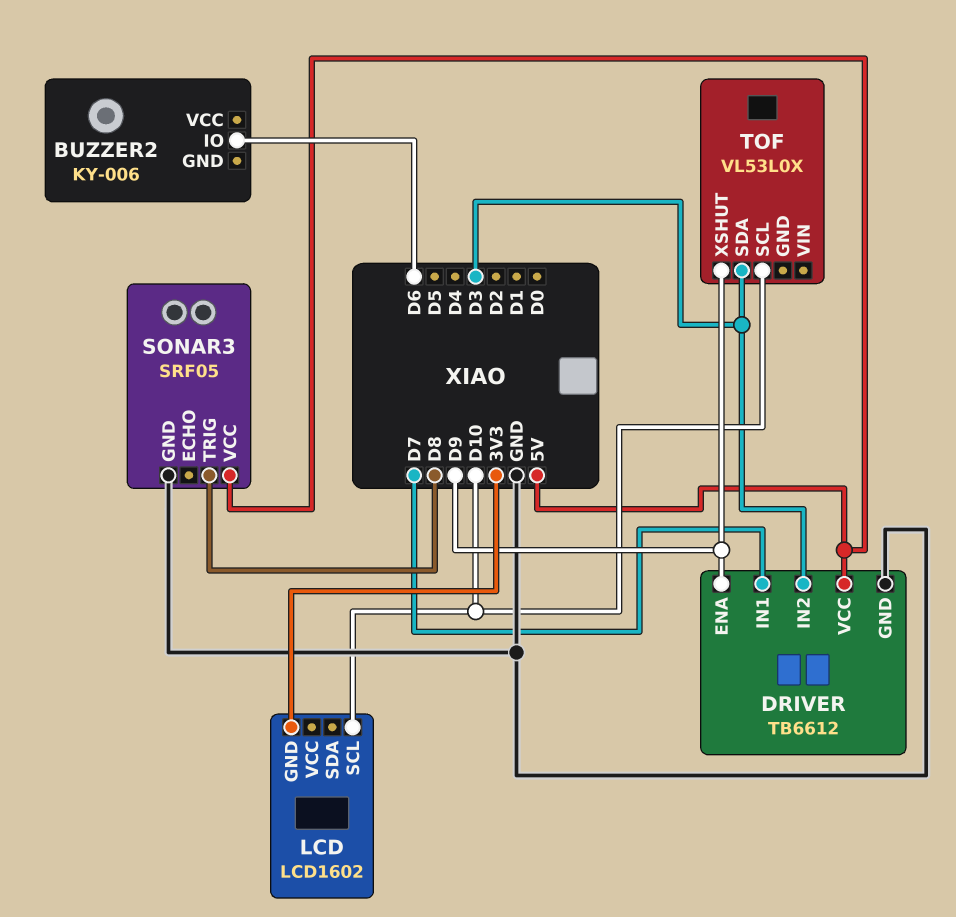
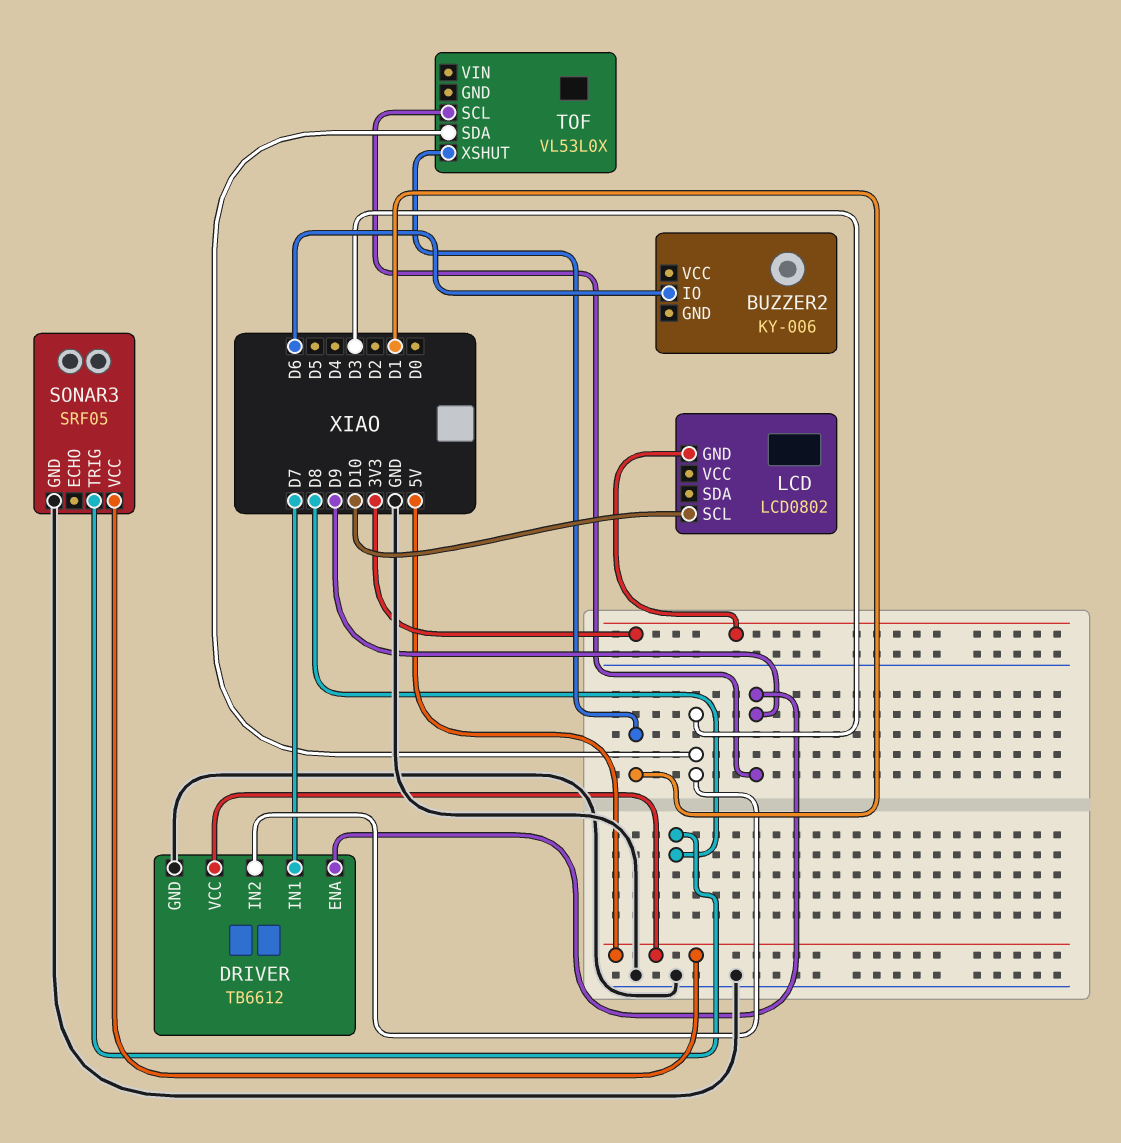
LCD: LCD1602 -> LCD0802
TOF pin SCL: D10 -> D9
TOF pin XSHUT: D9 -> D1

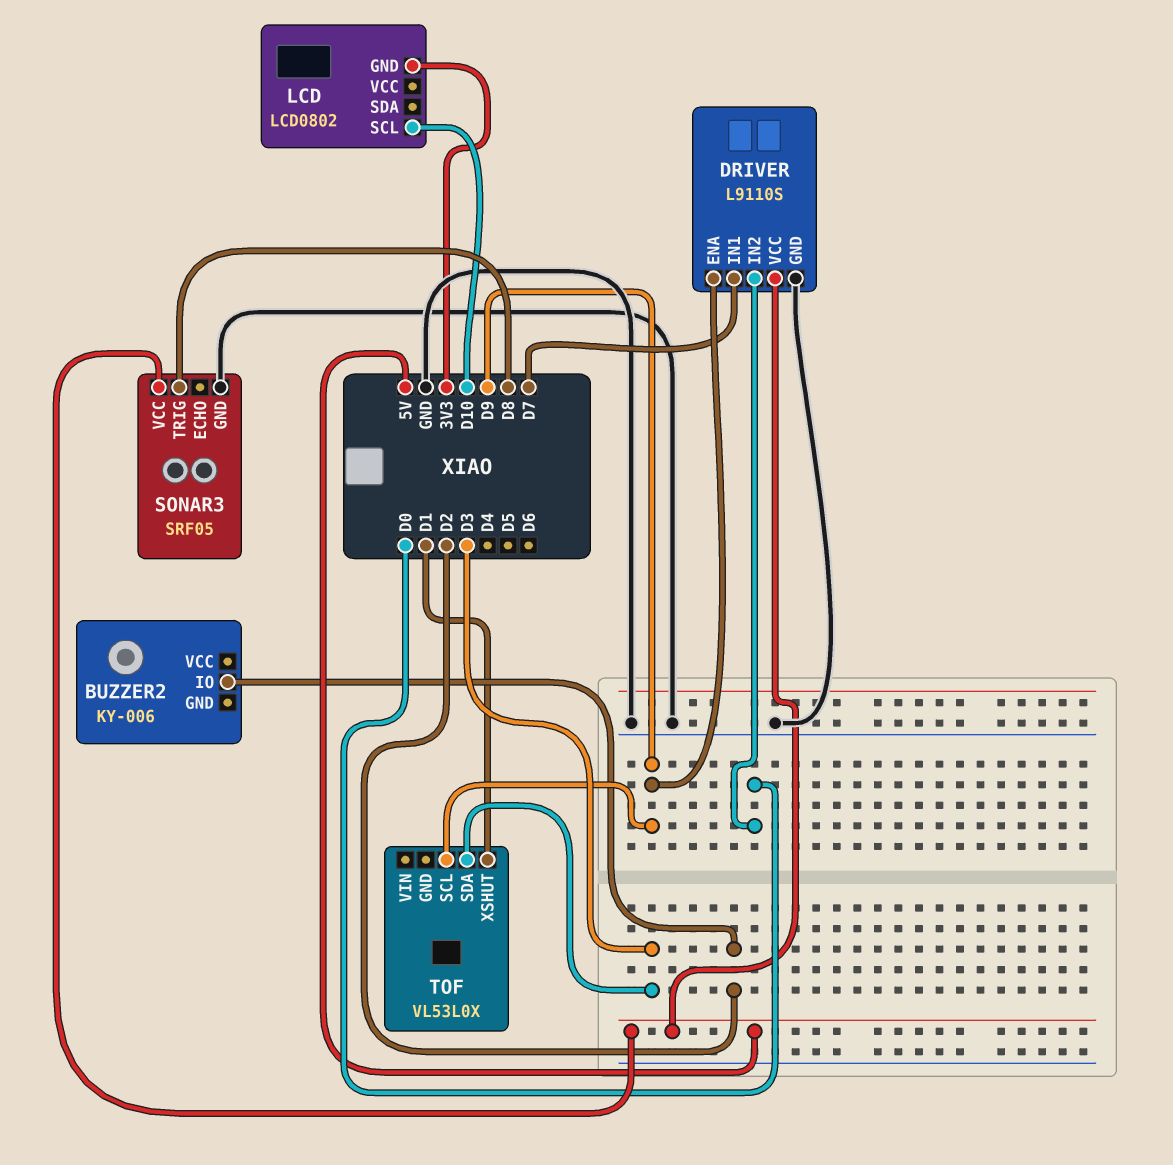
BUZZER2 pin IO: D6 -> D2
DRIVER: TB6612 -> L9110S
DRIVER pin IN2: D3 -> D0

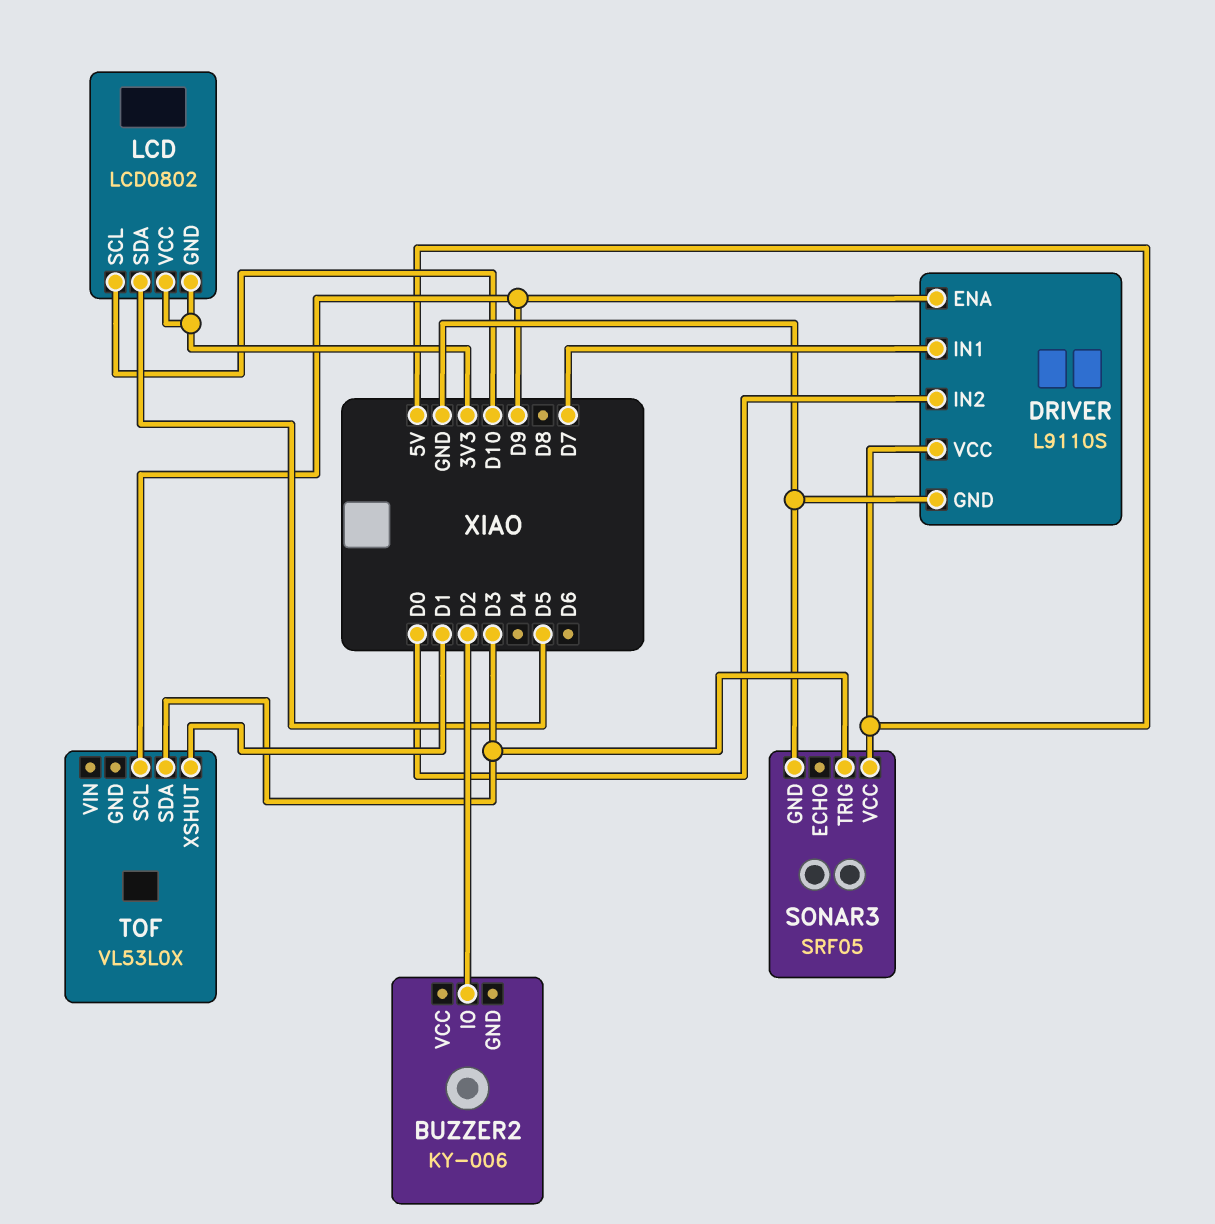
LCD pin SDA: none -> D5
LCD pin VCC: none -> 3V3
SONAR3 pin TRIG: D8 -> D3

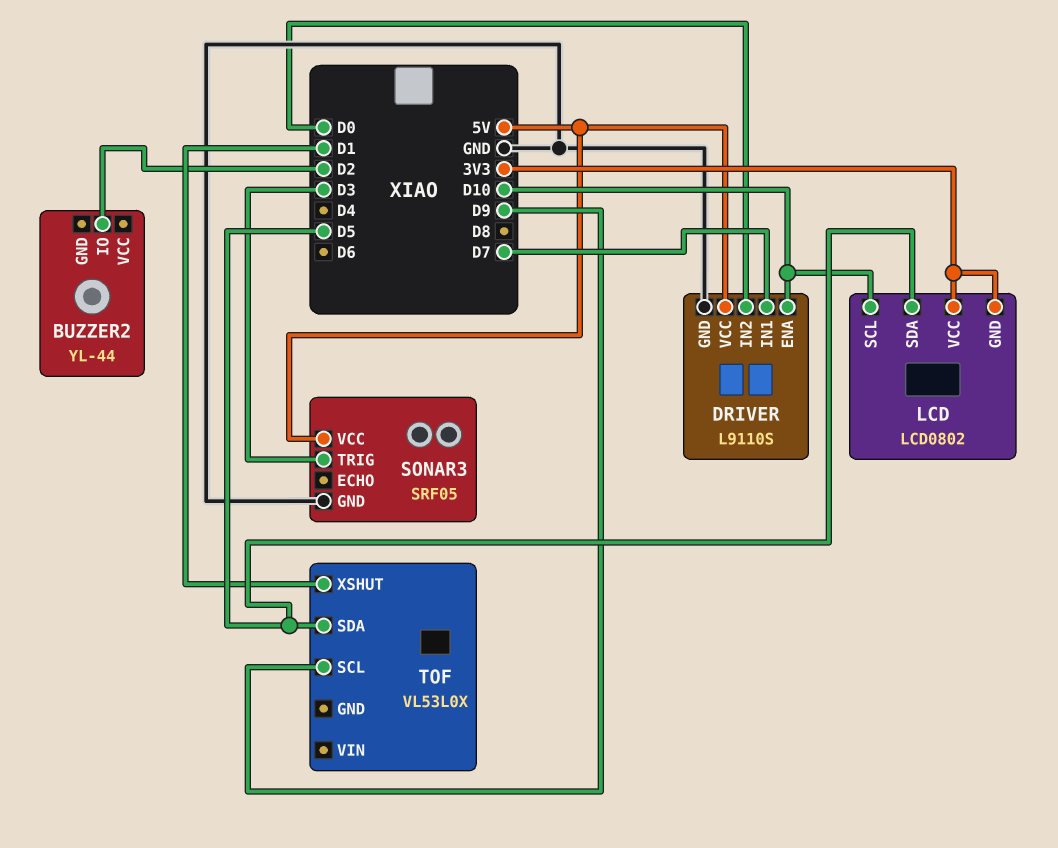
BUZZER2: KY-006 -> YL-44
DRIVER pin ENA: D9 -> D10
TOF pin SDA: D3 -> D5

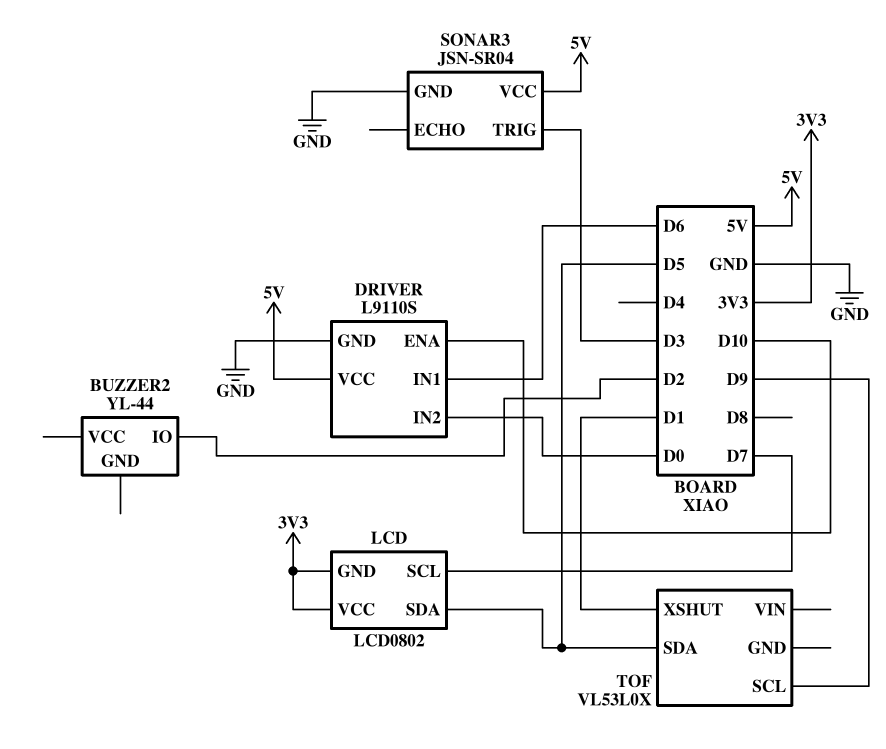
DRIVER pin IN1: D7 -> D6
LCD pin SCL: D10 -> D7
SONAR3: SRF05 -> JSN-SR04

